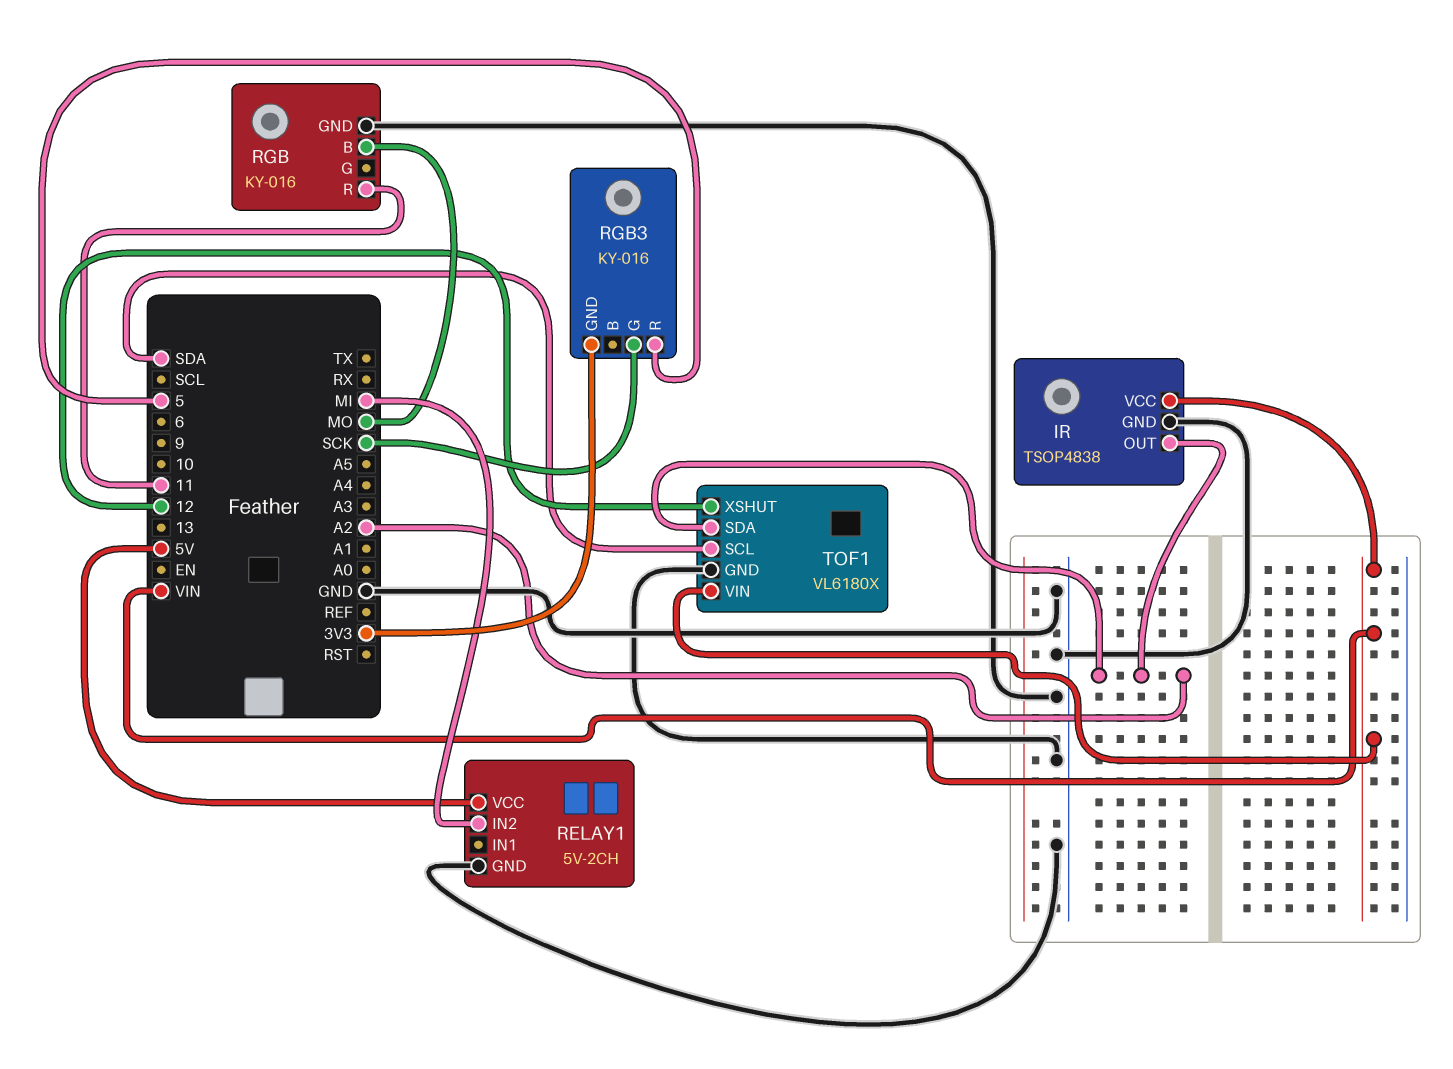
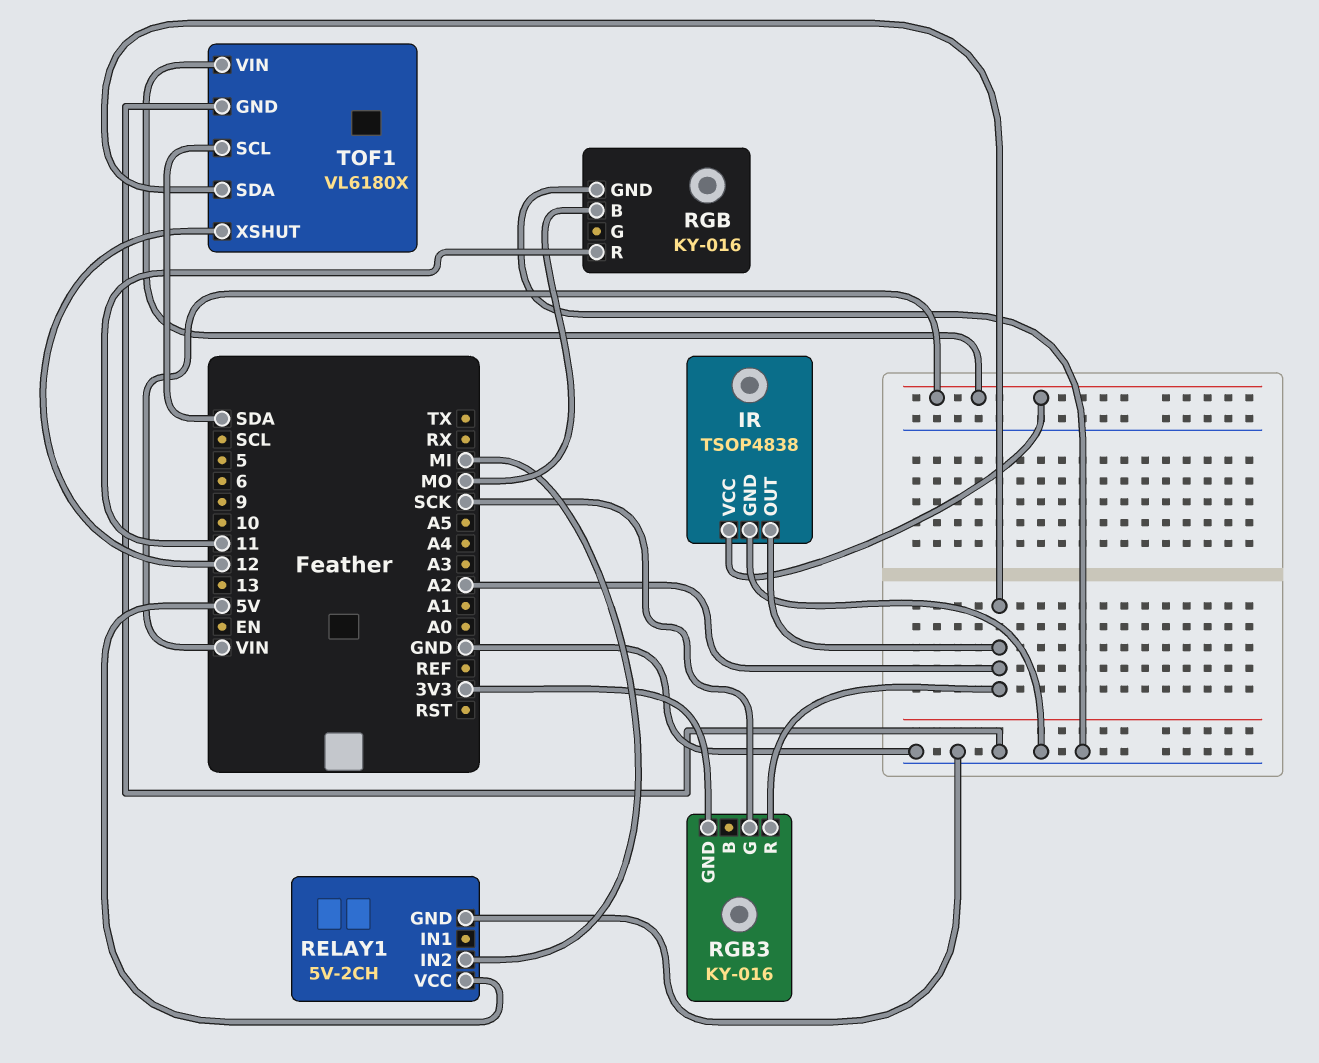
RGB3 pin R: 5 -> A2

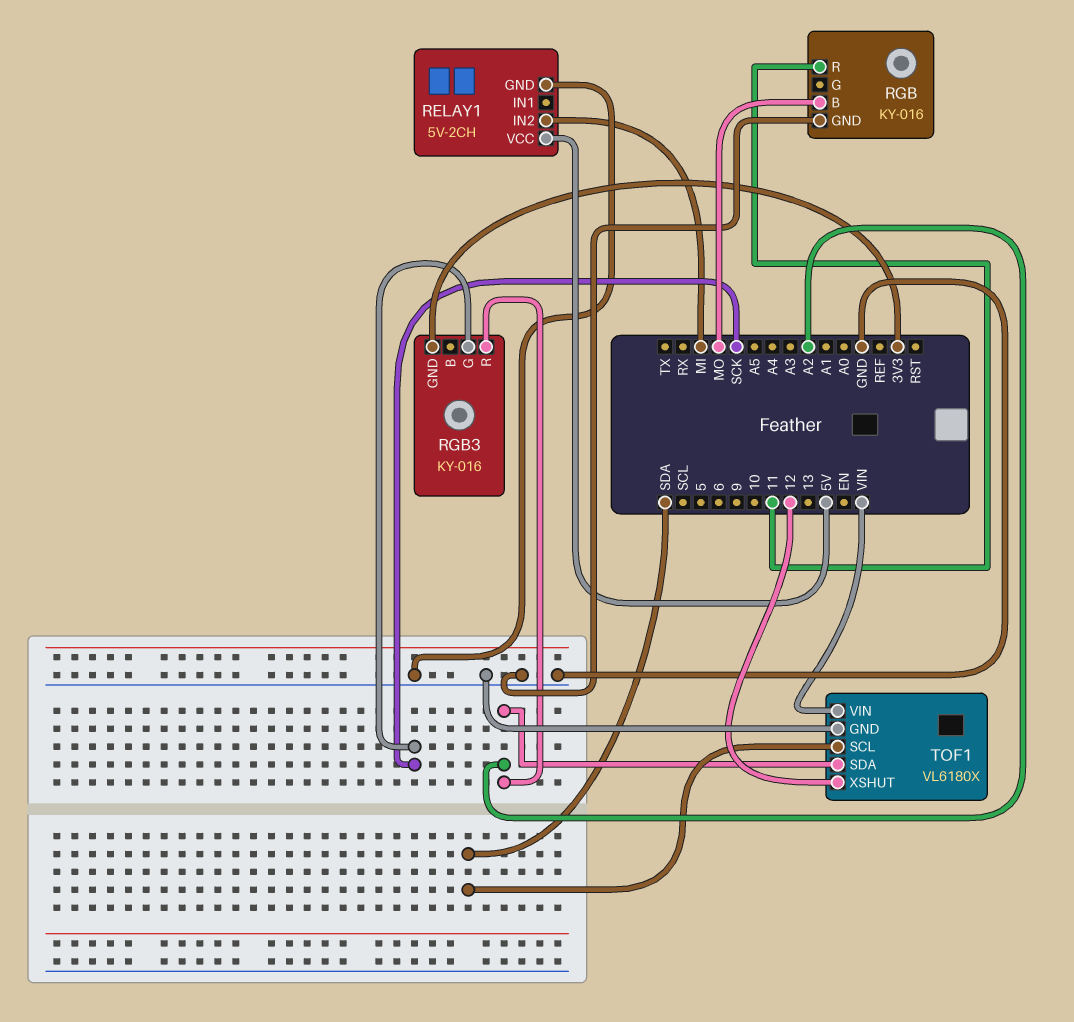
IR: TSOP4838 -> none
IR pin GND: GND -> none
IR pin OUT: A2 -> none
IR pin VCC: VIN -> none

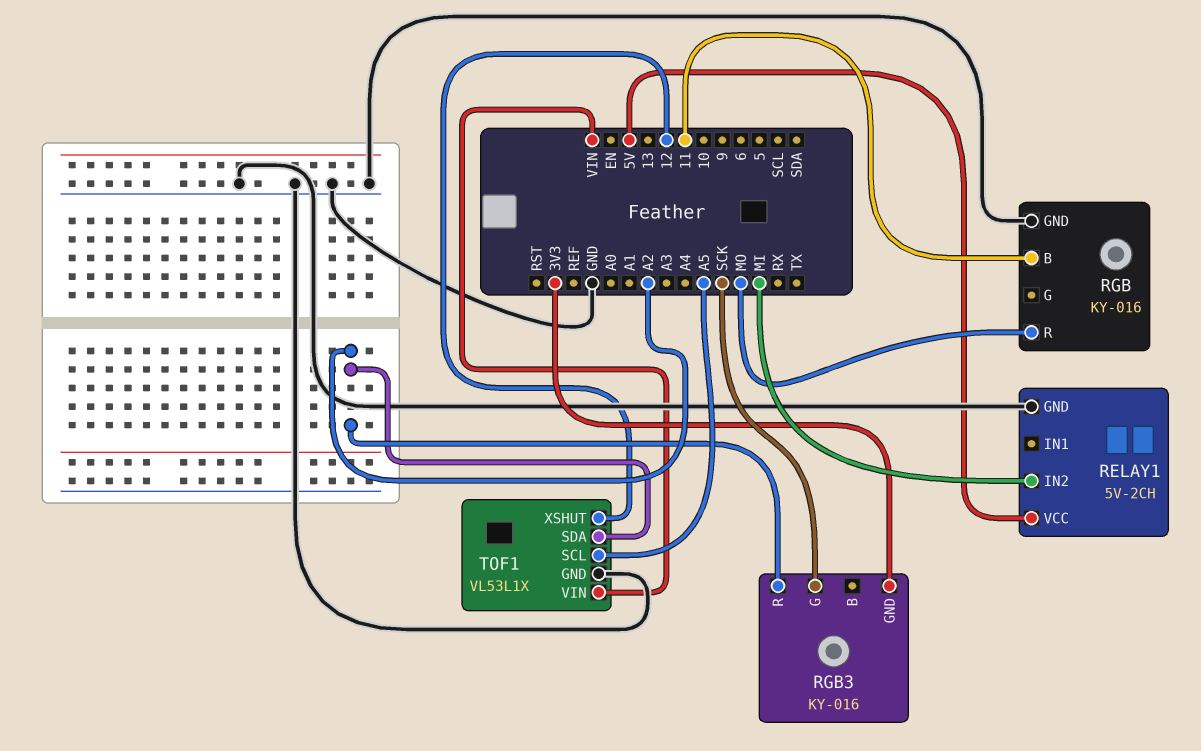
RGB pin B: MO -> 11
RGB pin R: 11 -> MO
TOF1: VL6180X -> VL53L1X
TOF1 pin SCL: SDA -> A5

